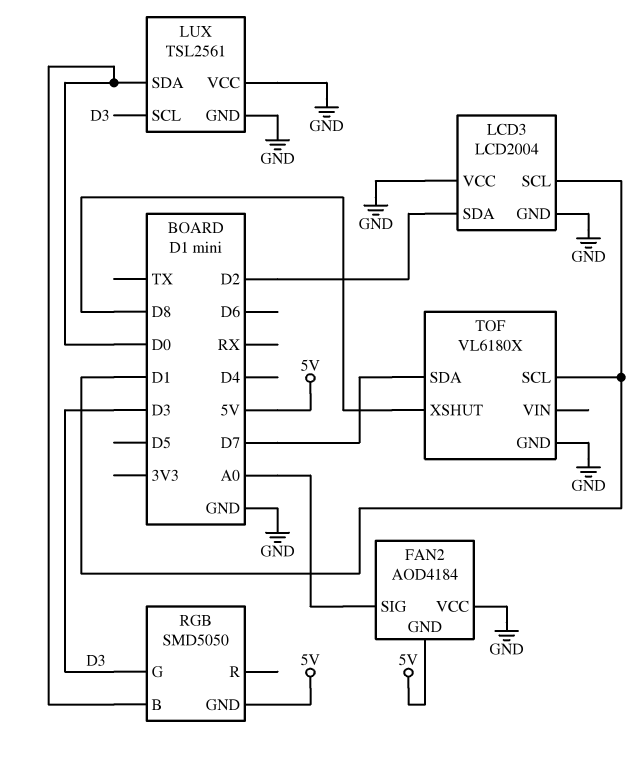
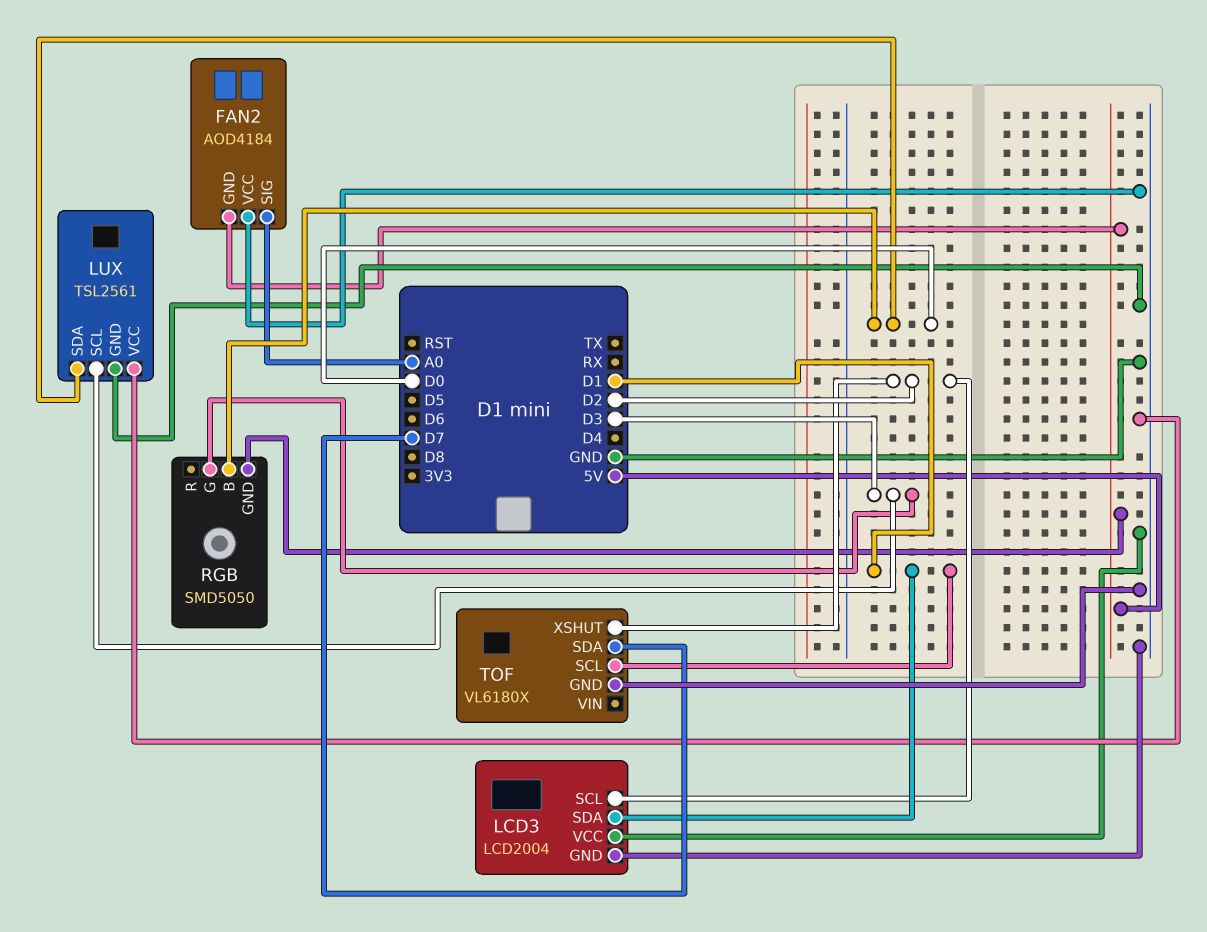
LCD3 pin SCL: D1 -> D2
LCD3 pin SDA: D2 -> D1
TOF pin XSHUT: D8 -> D2

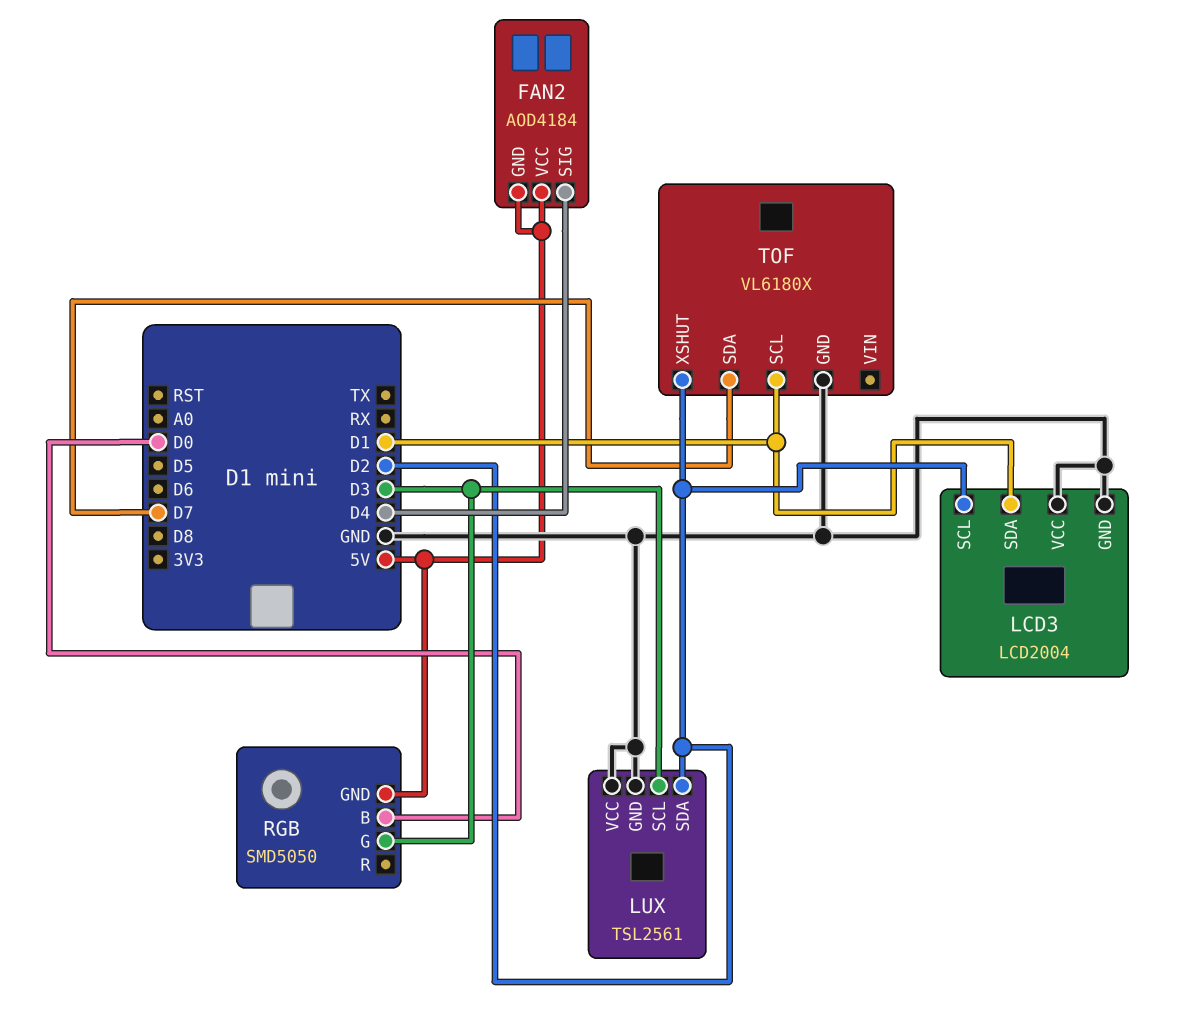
FAN2 pin SIG: A0 -> D4
FAN2 pin VCC: GND -> 5V
LUX pin SDA: D0 -> D2

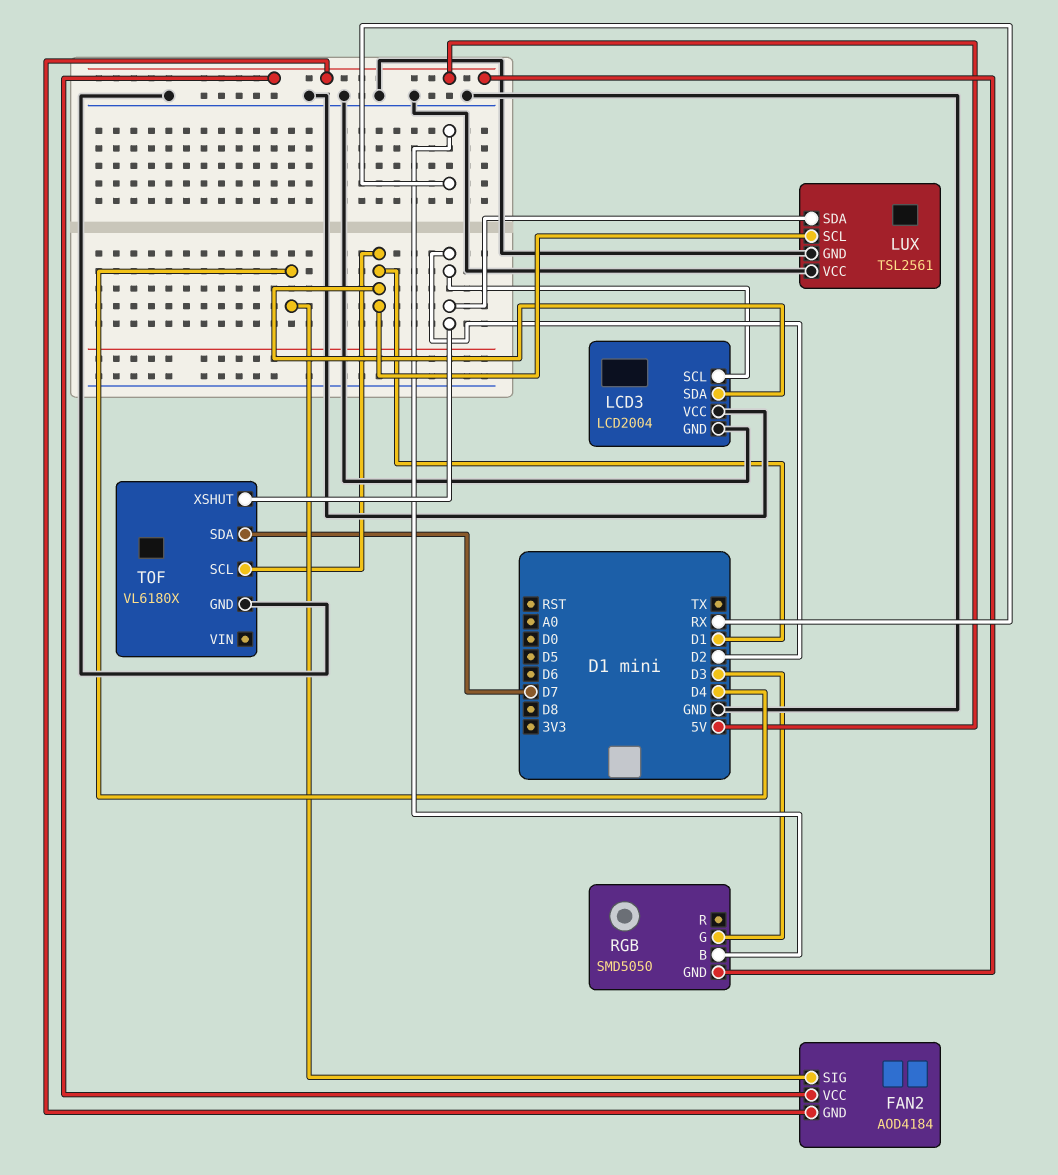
LUX pin SCL: D3 -> D1
RGB pin B: D0 -> RX

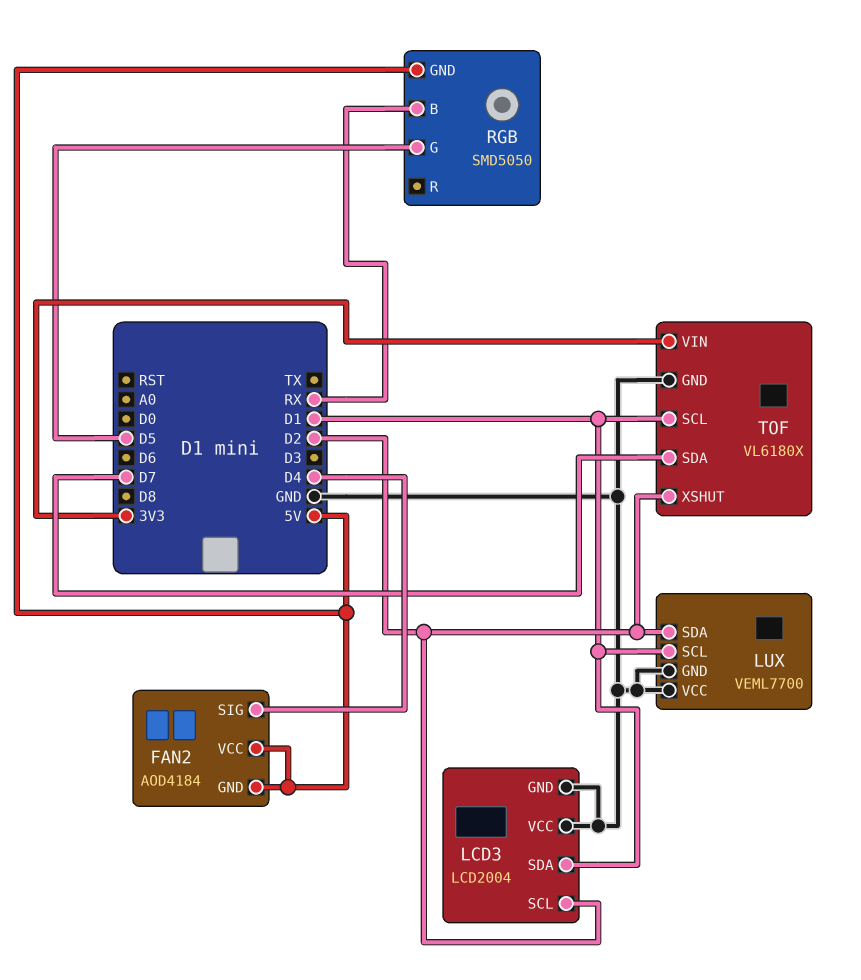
LUX: TSL2561 -> VEML7700
RGB pin G: D3 -> D5
TOF pin VIN: none -> 3V3

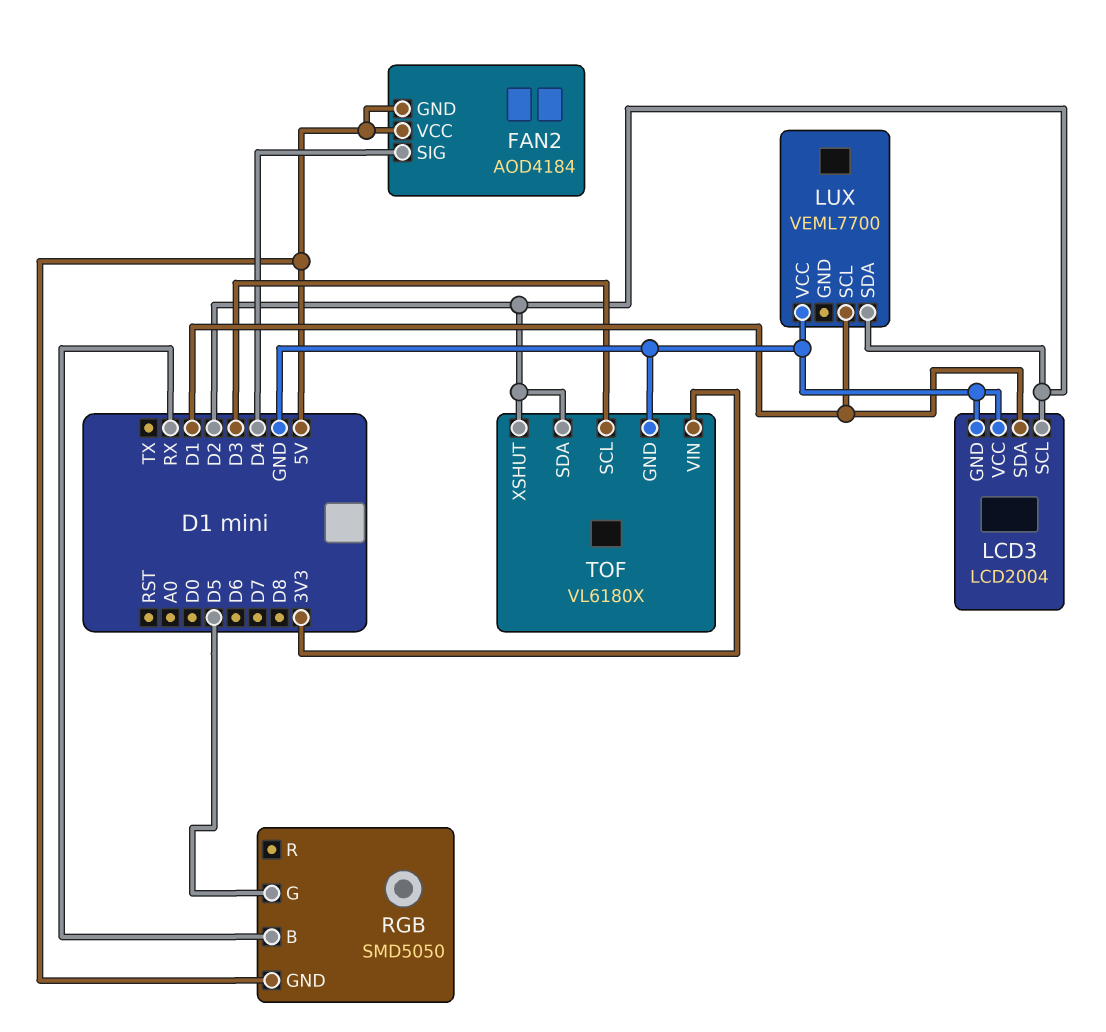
LUX pin GND: GND -> none
TOF pin SCL: D1 -> D3
TOF pin SDA: D7 -> D2

